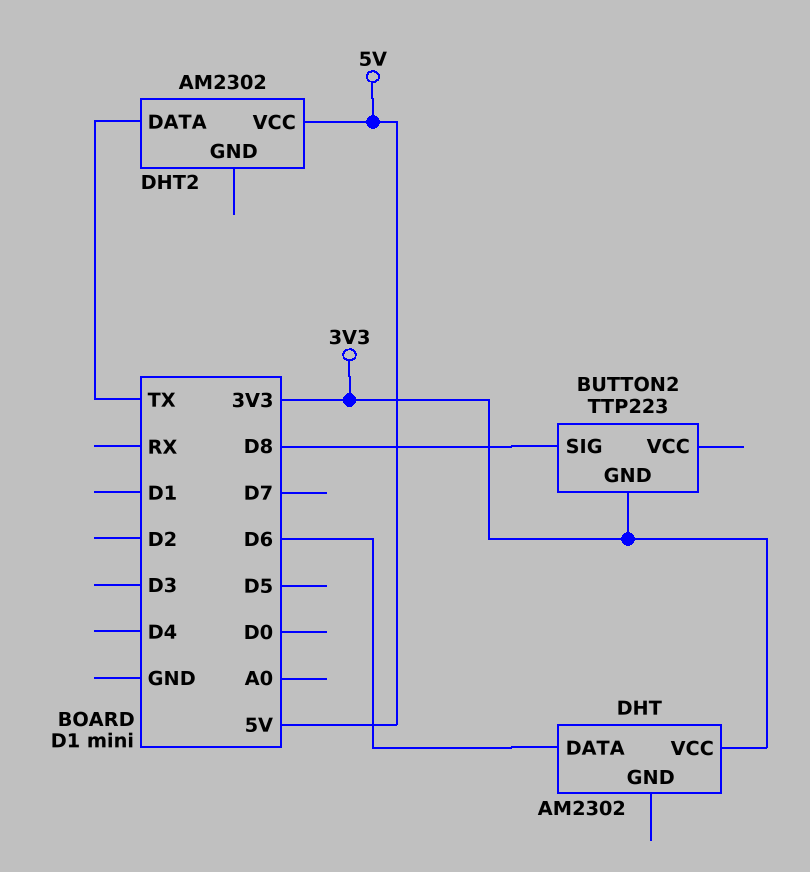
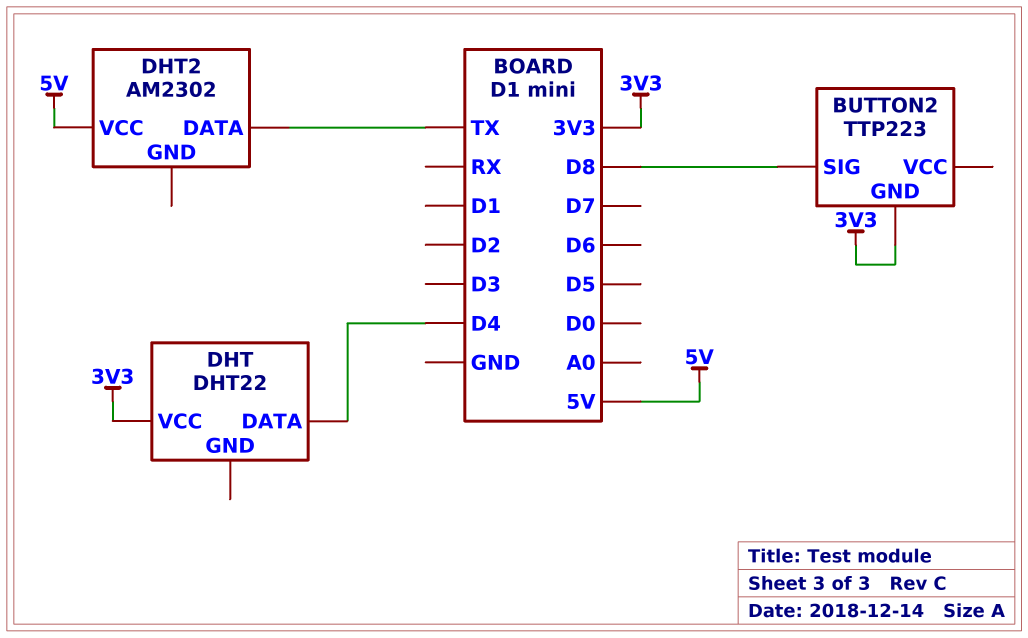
DHT: AM2302 -> DHT22
DHT pin DATA: D6 -> D4

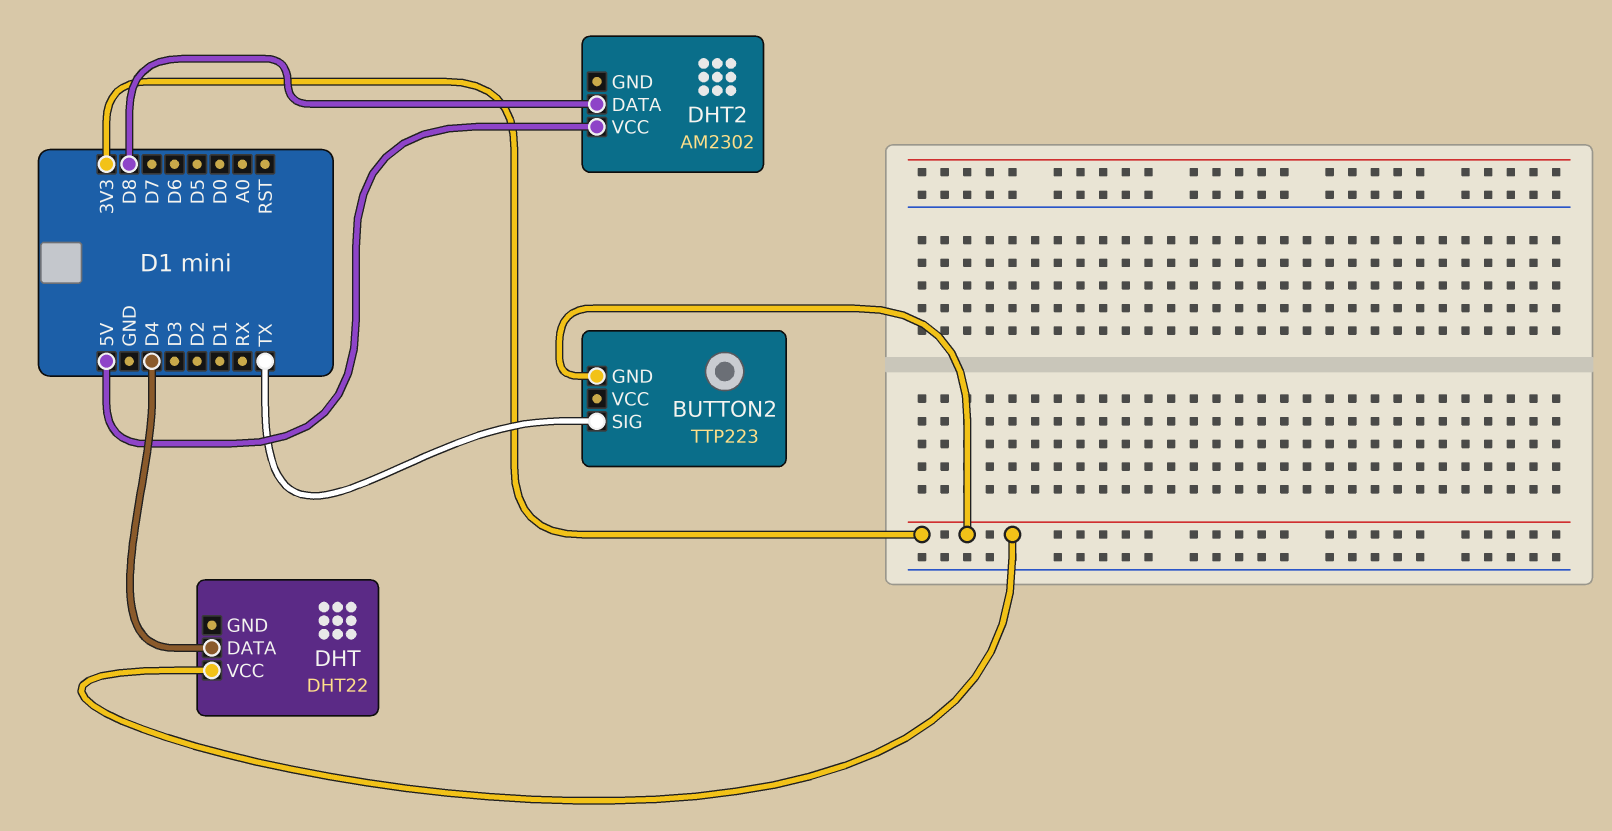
BUTTON2 pin SIG: D8 -> TX
DHT2 pin DATA: TX -> D8

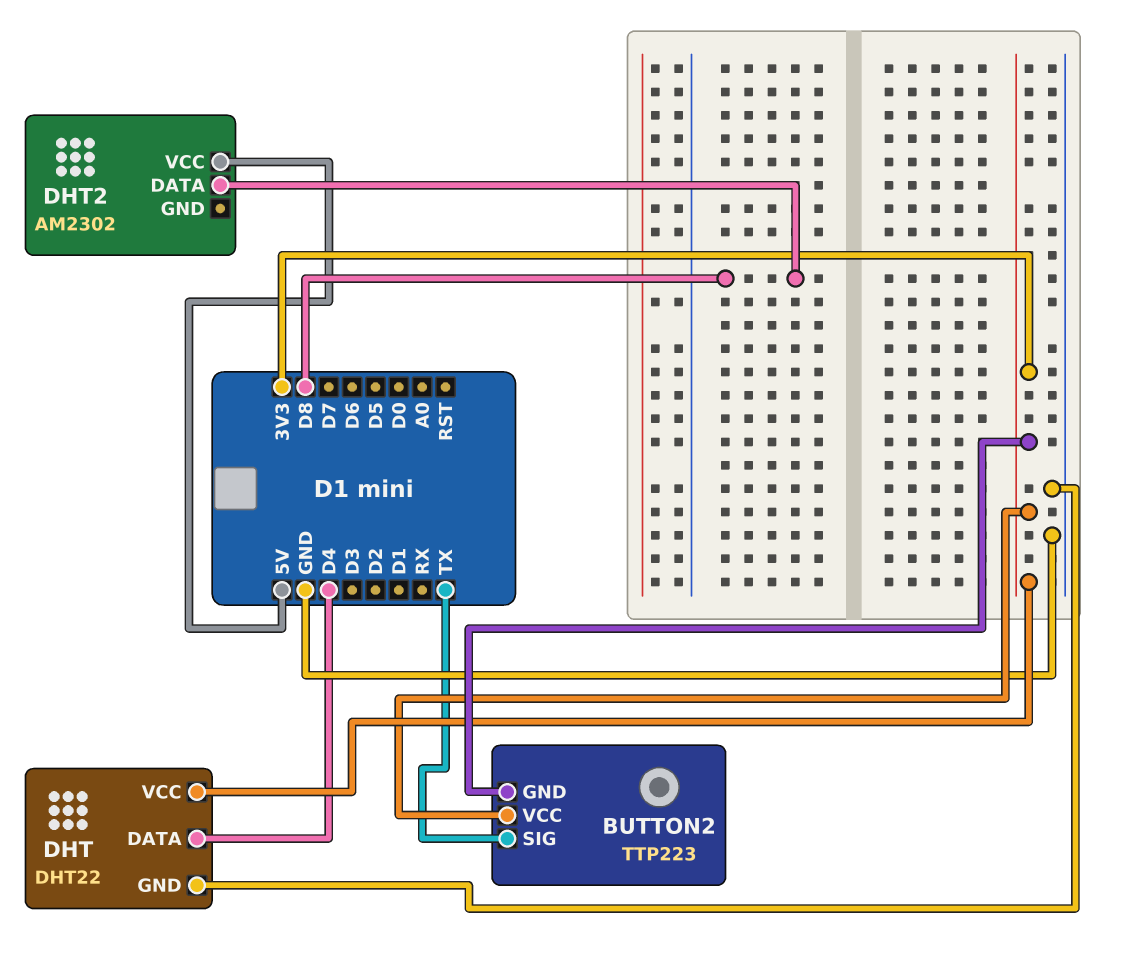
BUTTON2 pin VCC: none -> 3V3
DHT pin GND: none -> GND

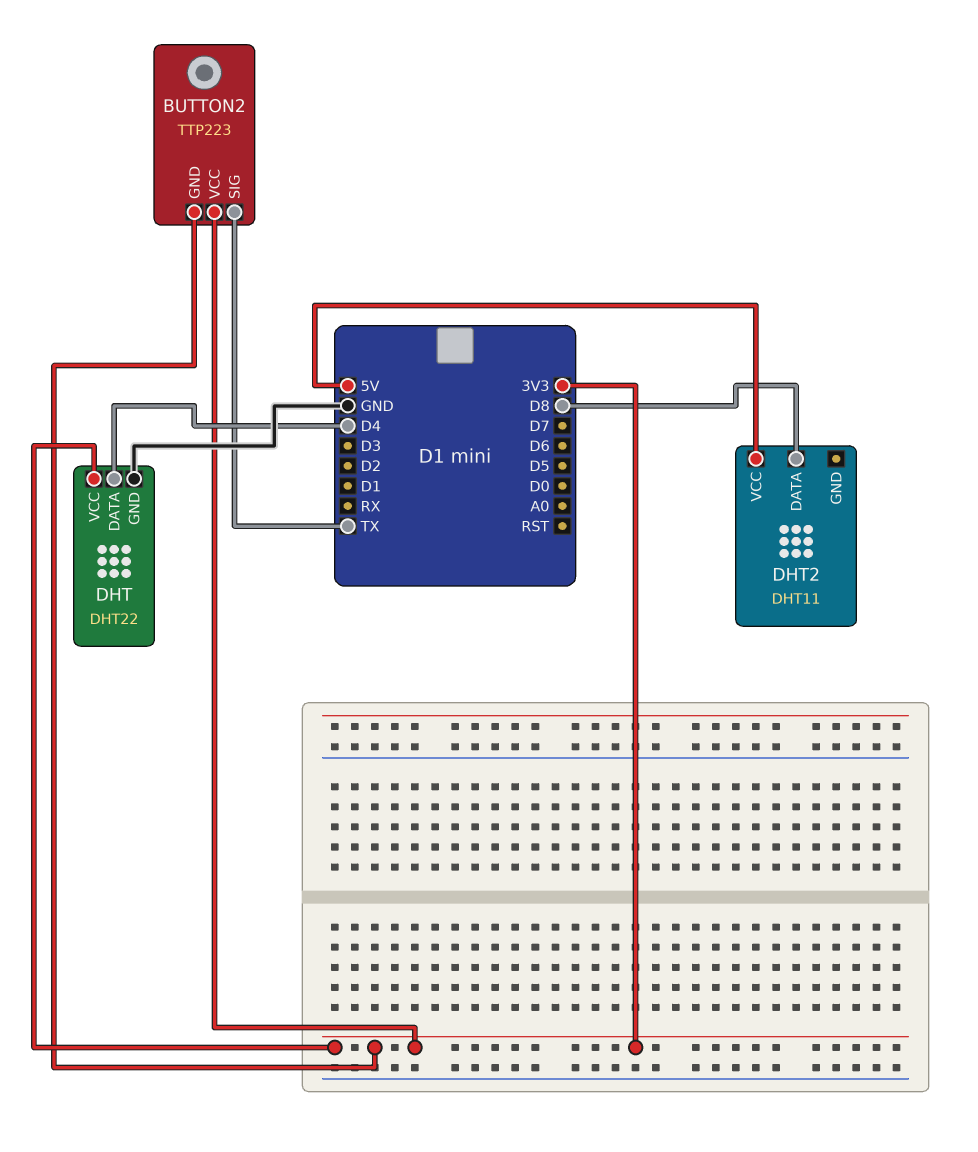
DHT2: AM2302 -> DHT11

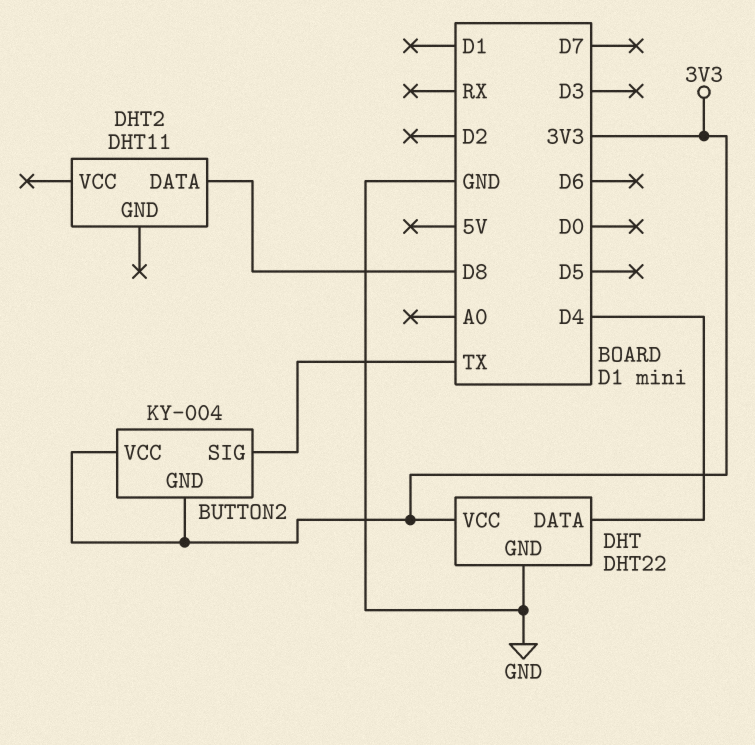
BUTTON2: TTP223 -> KY-004
DHT2 pin VCC: 5V -> none

